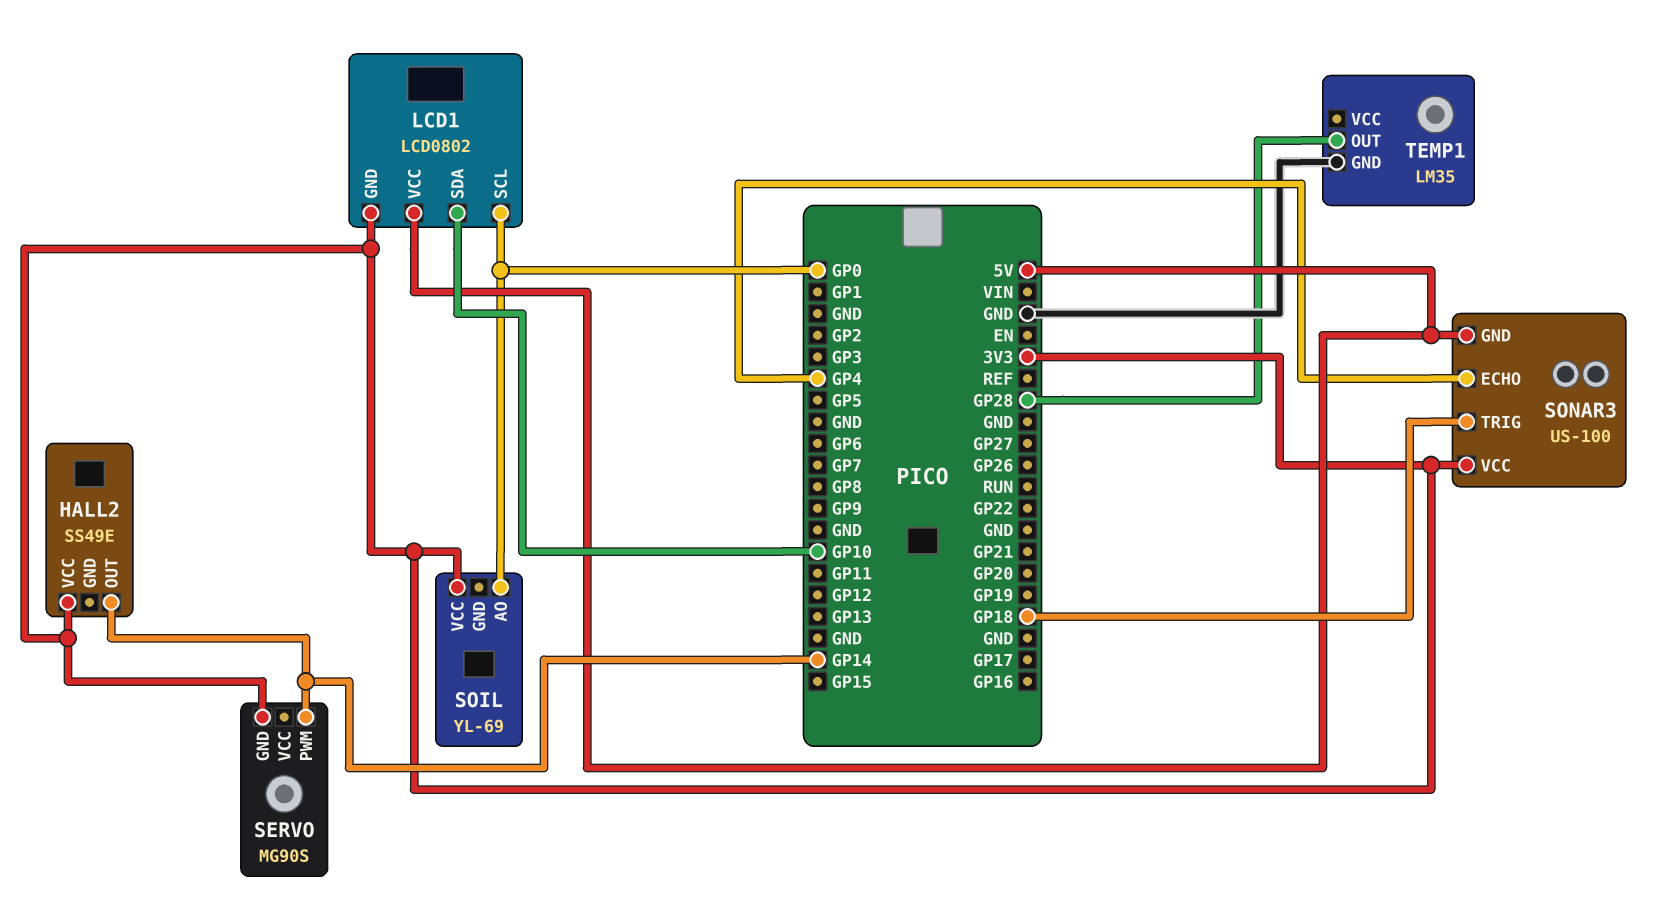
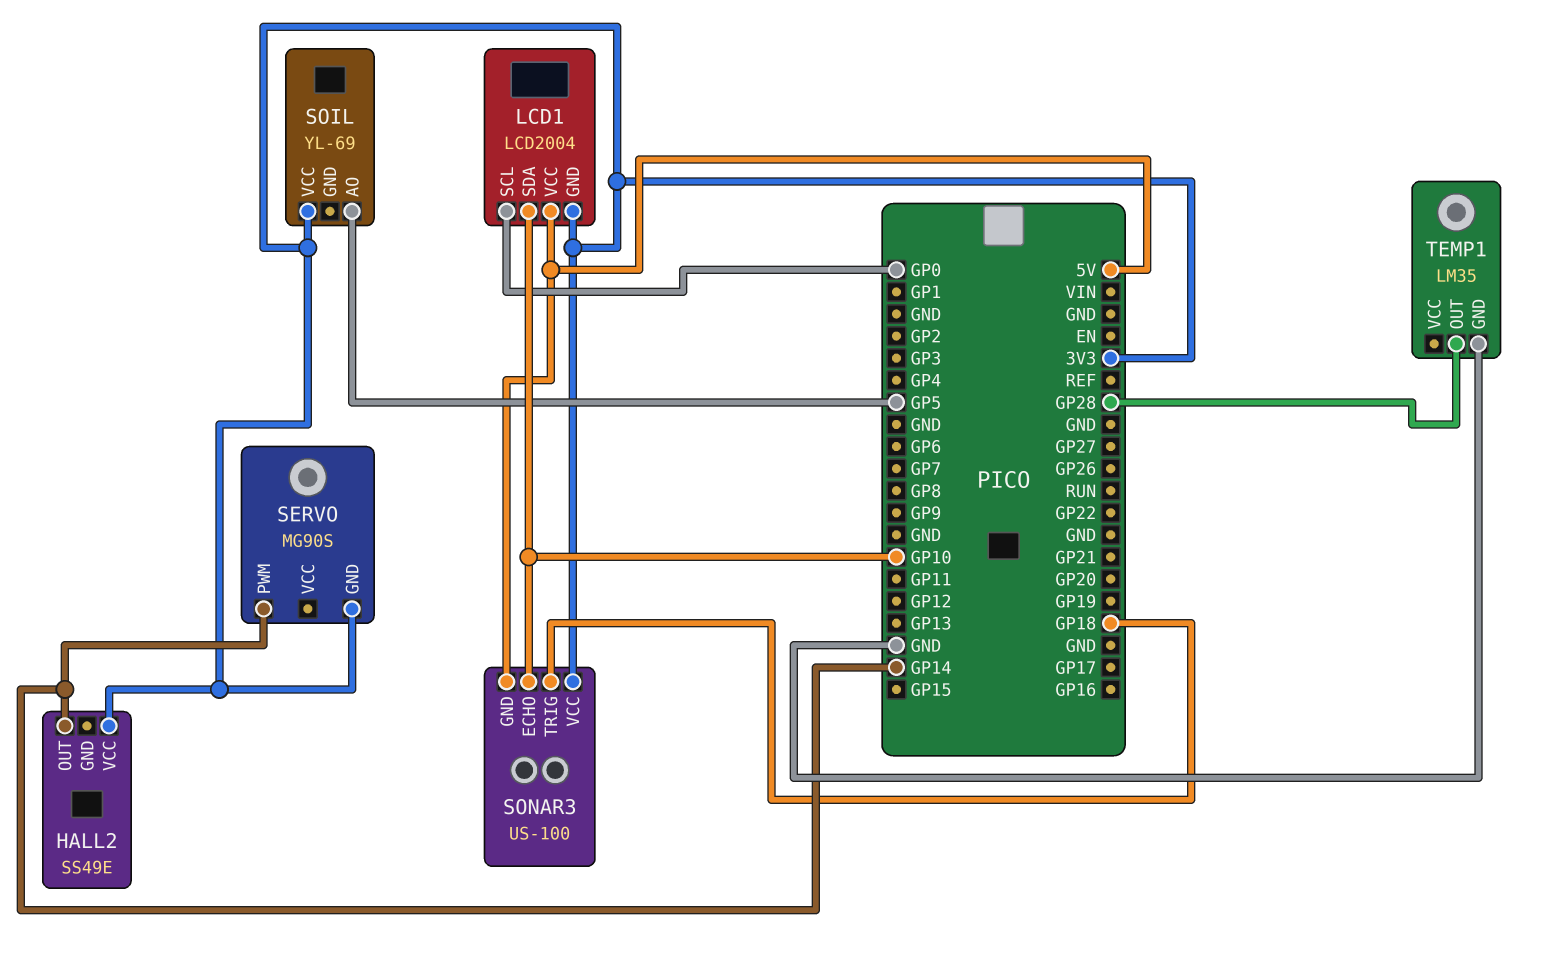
LCD1: LCD0802 -> LCD2004
SOIL pin AO: GP0 -> GP5
SONAR3 pin ECHO: GP4 -> GP10

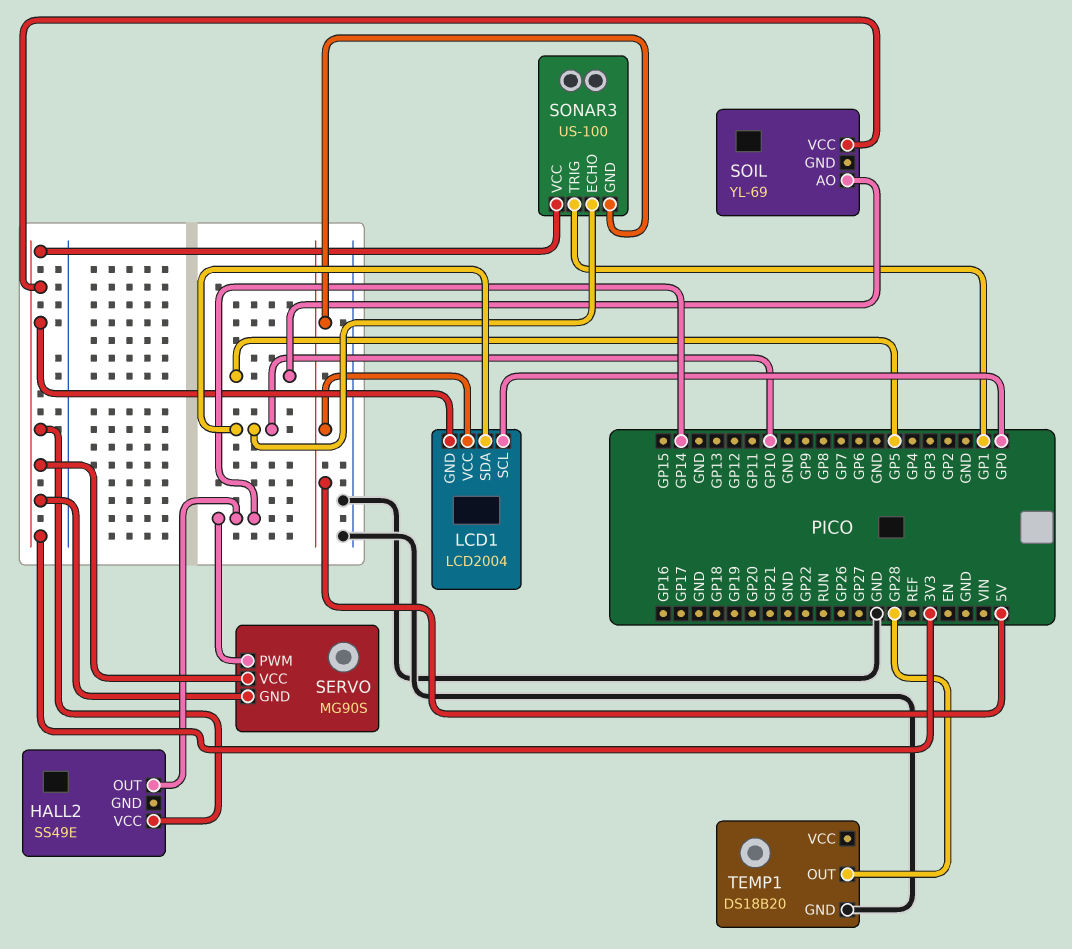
SERVO pin VCC: none -> 3V3
SONAR3 pin TRIG: GP18 -> GP1
TEMP1: LM35 -> DS18B20

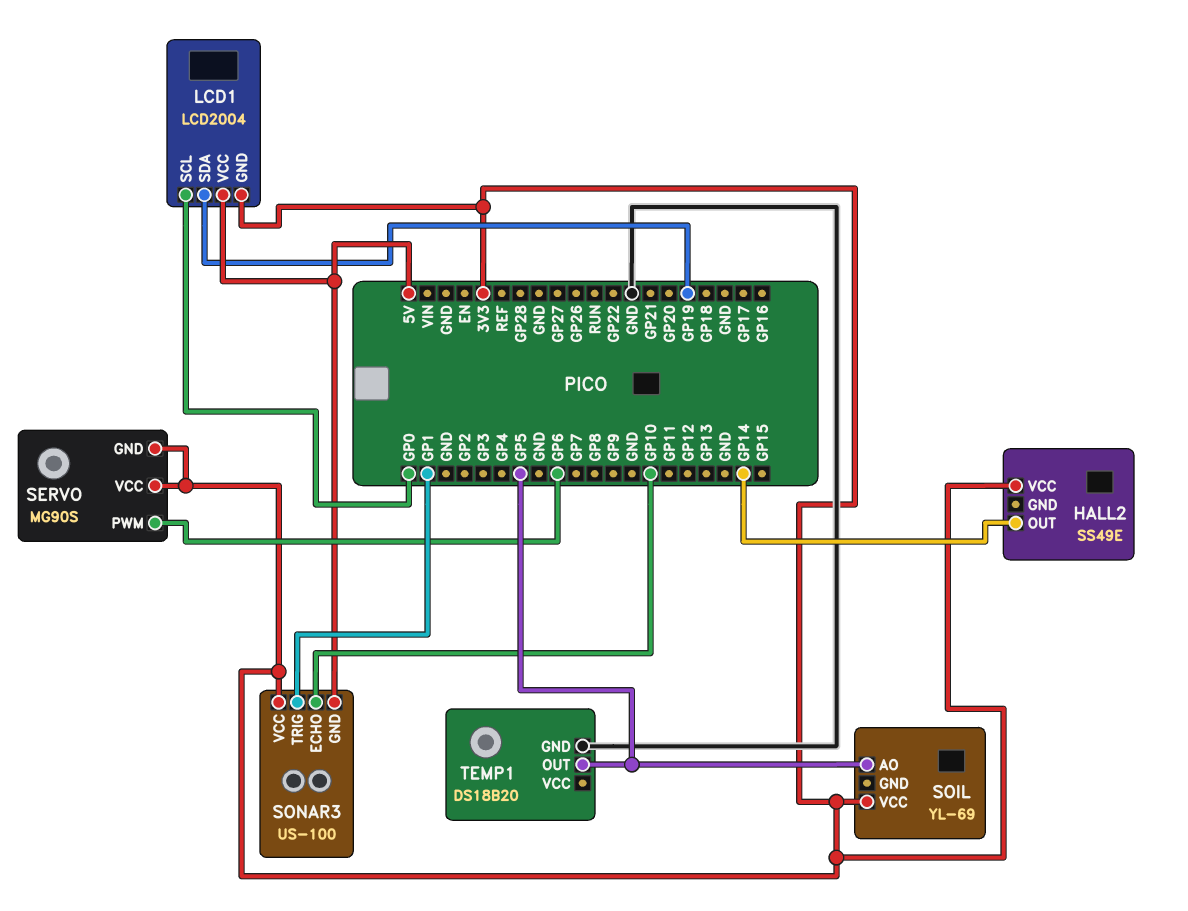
LCD1 pin SDA: GP10 -> GP19
SERVO pin PWM: GP14 -> GP6
TEMP1 pin OUT: GP28 -> GP5

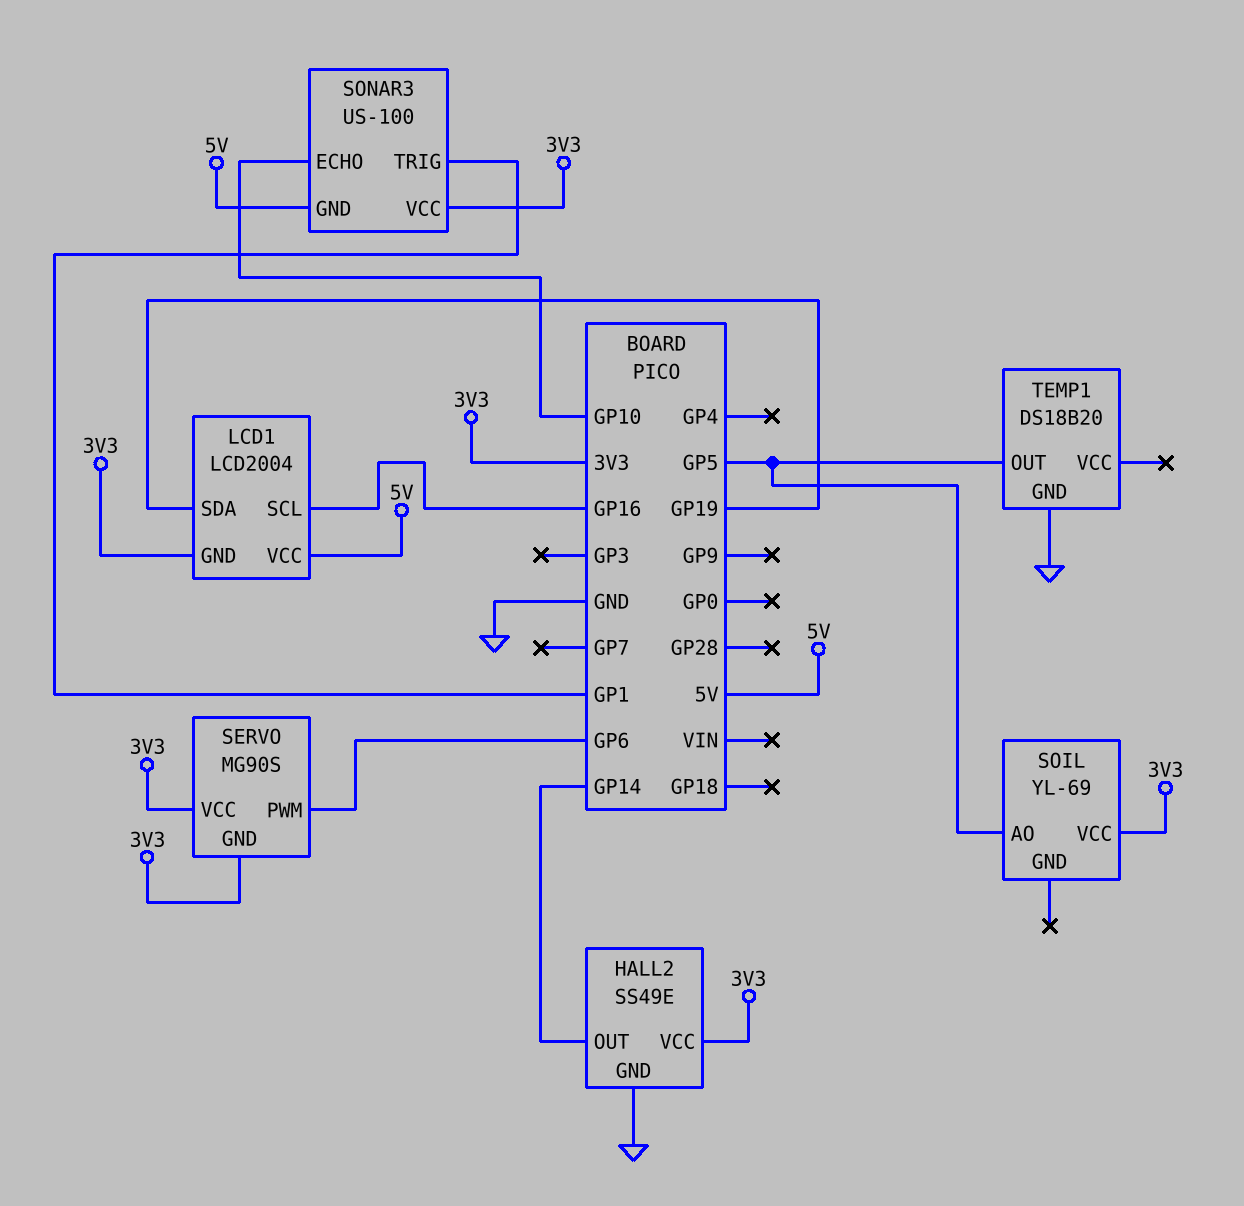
HALL2 pin GND: none -> GND
LCD1 pin SCL: GP0 -> GP16

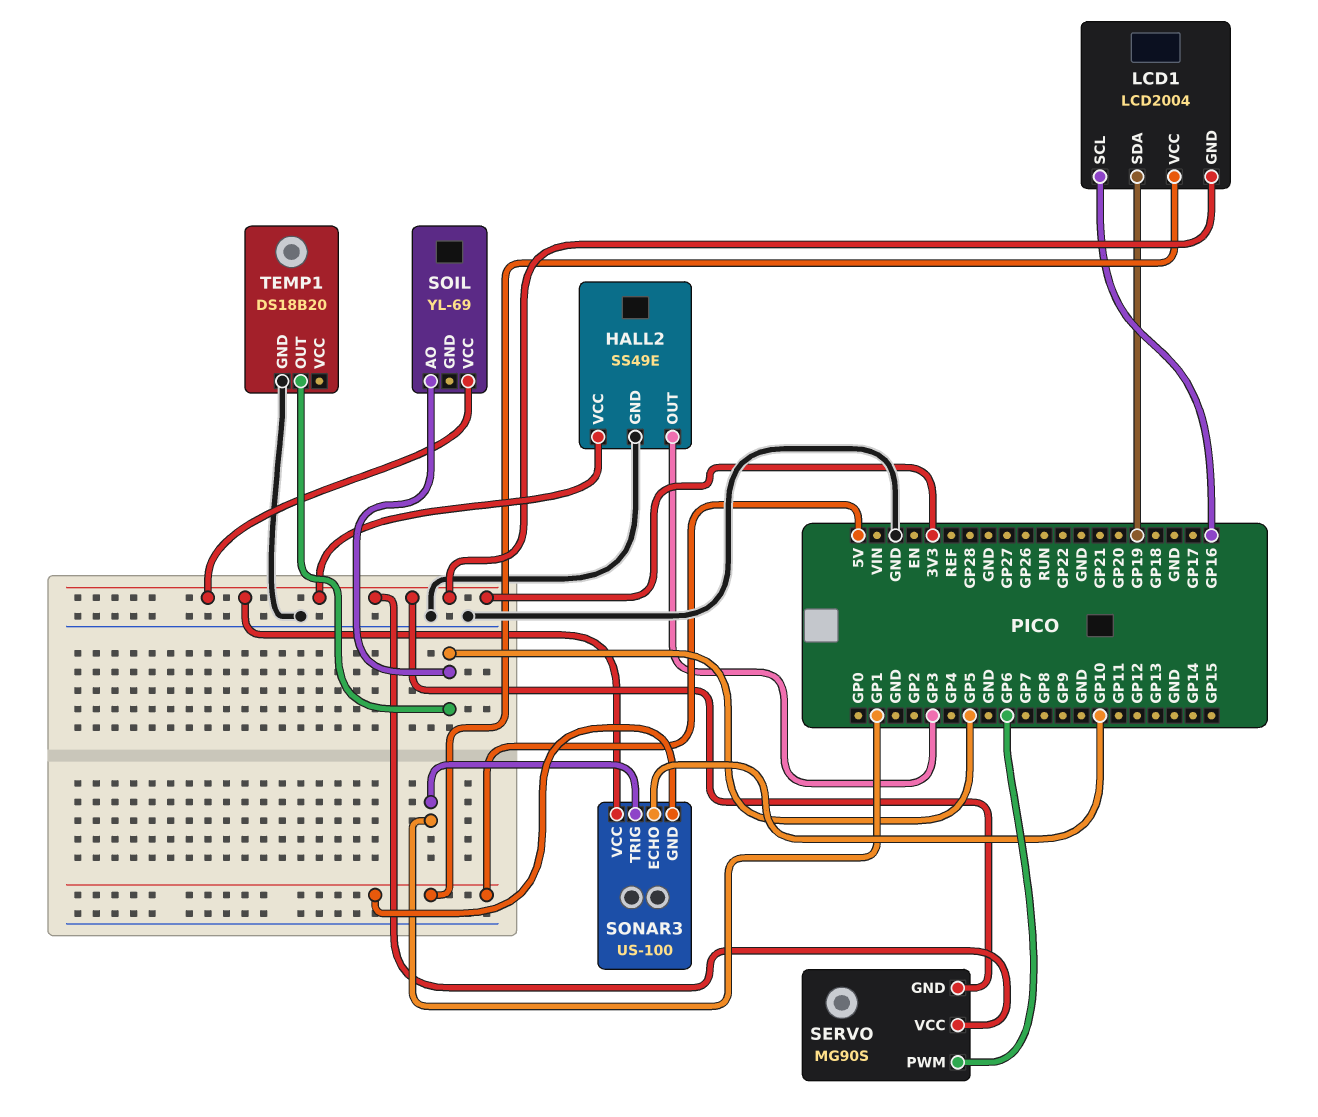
HALL2 pin OUT: GP14 -> GP3

